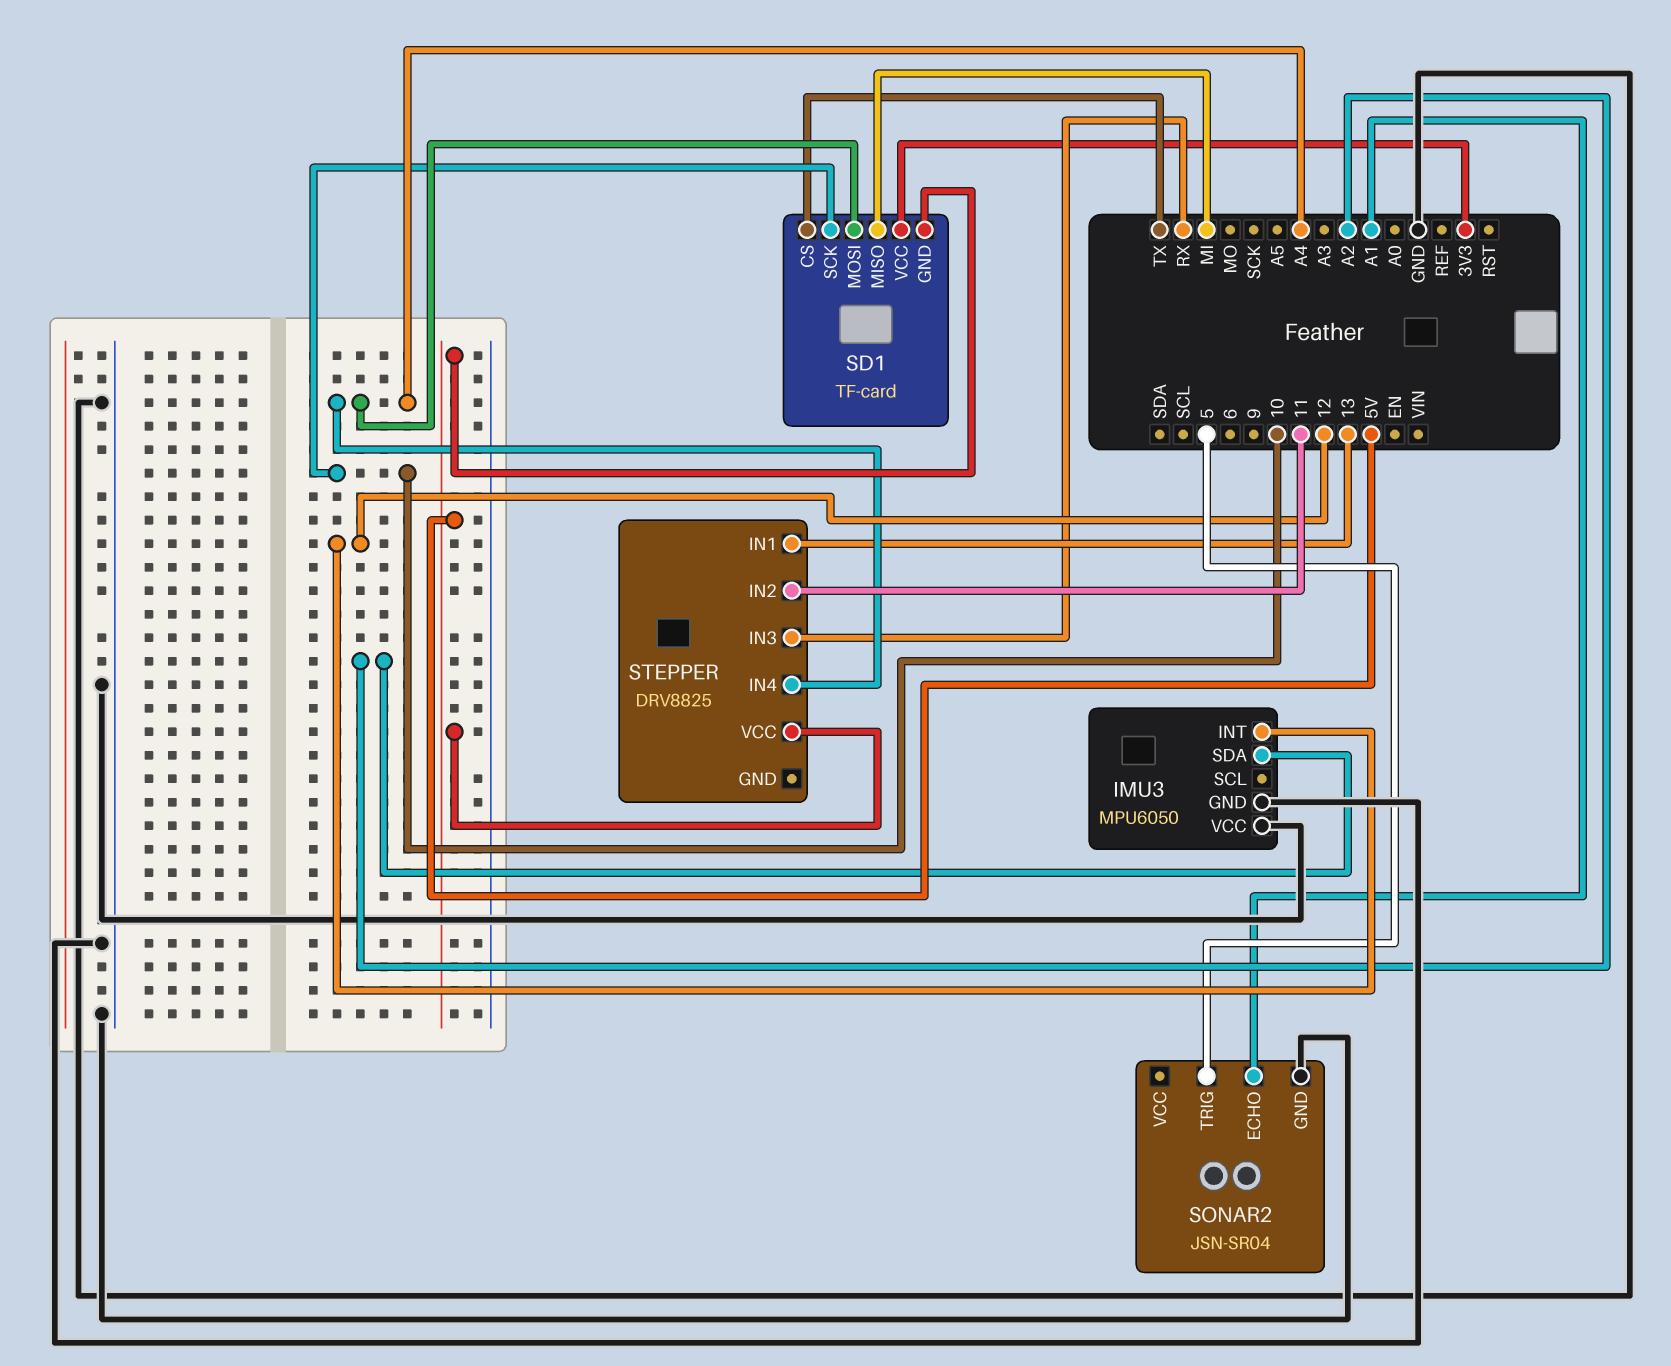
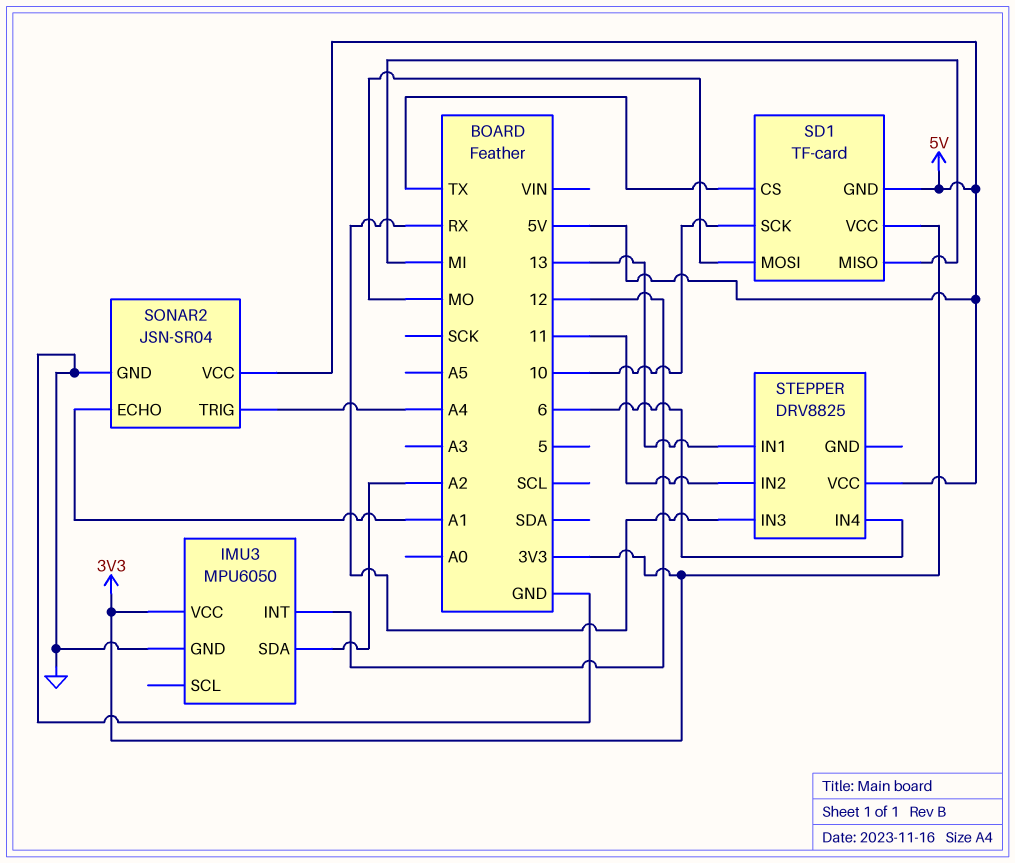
IMU3 pin VCC: GND -> 3V3
SD1 pin MOSI: A4 -> MO
SONAR2 pin TRIG: 5 -> A4
SONAR2 pin VCC: none -> 5V
STEPPER pin IN4: A4 -> 6

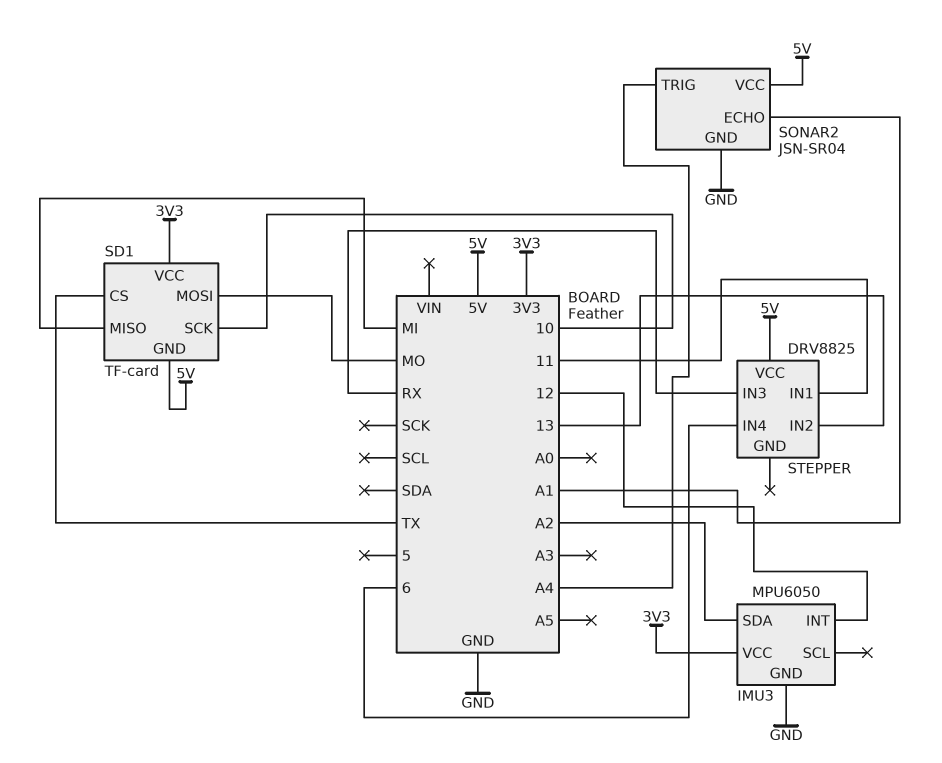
STEPPER pin IN1: 13 -> 11
STEPPER pin IN2: 11 -> 13

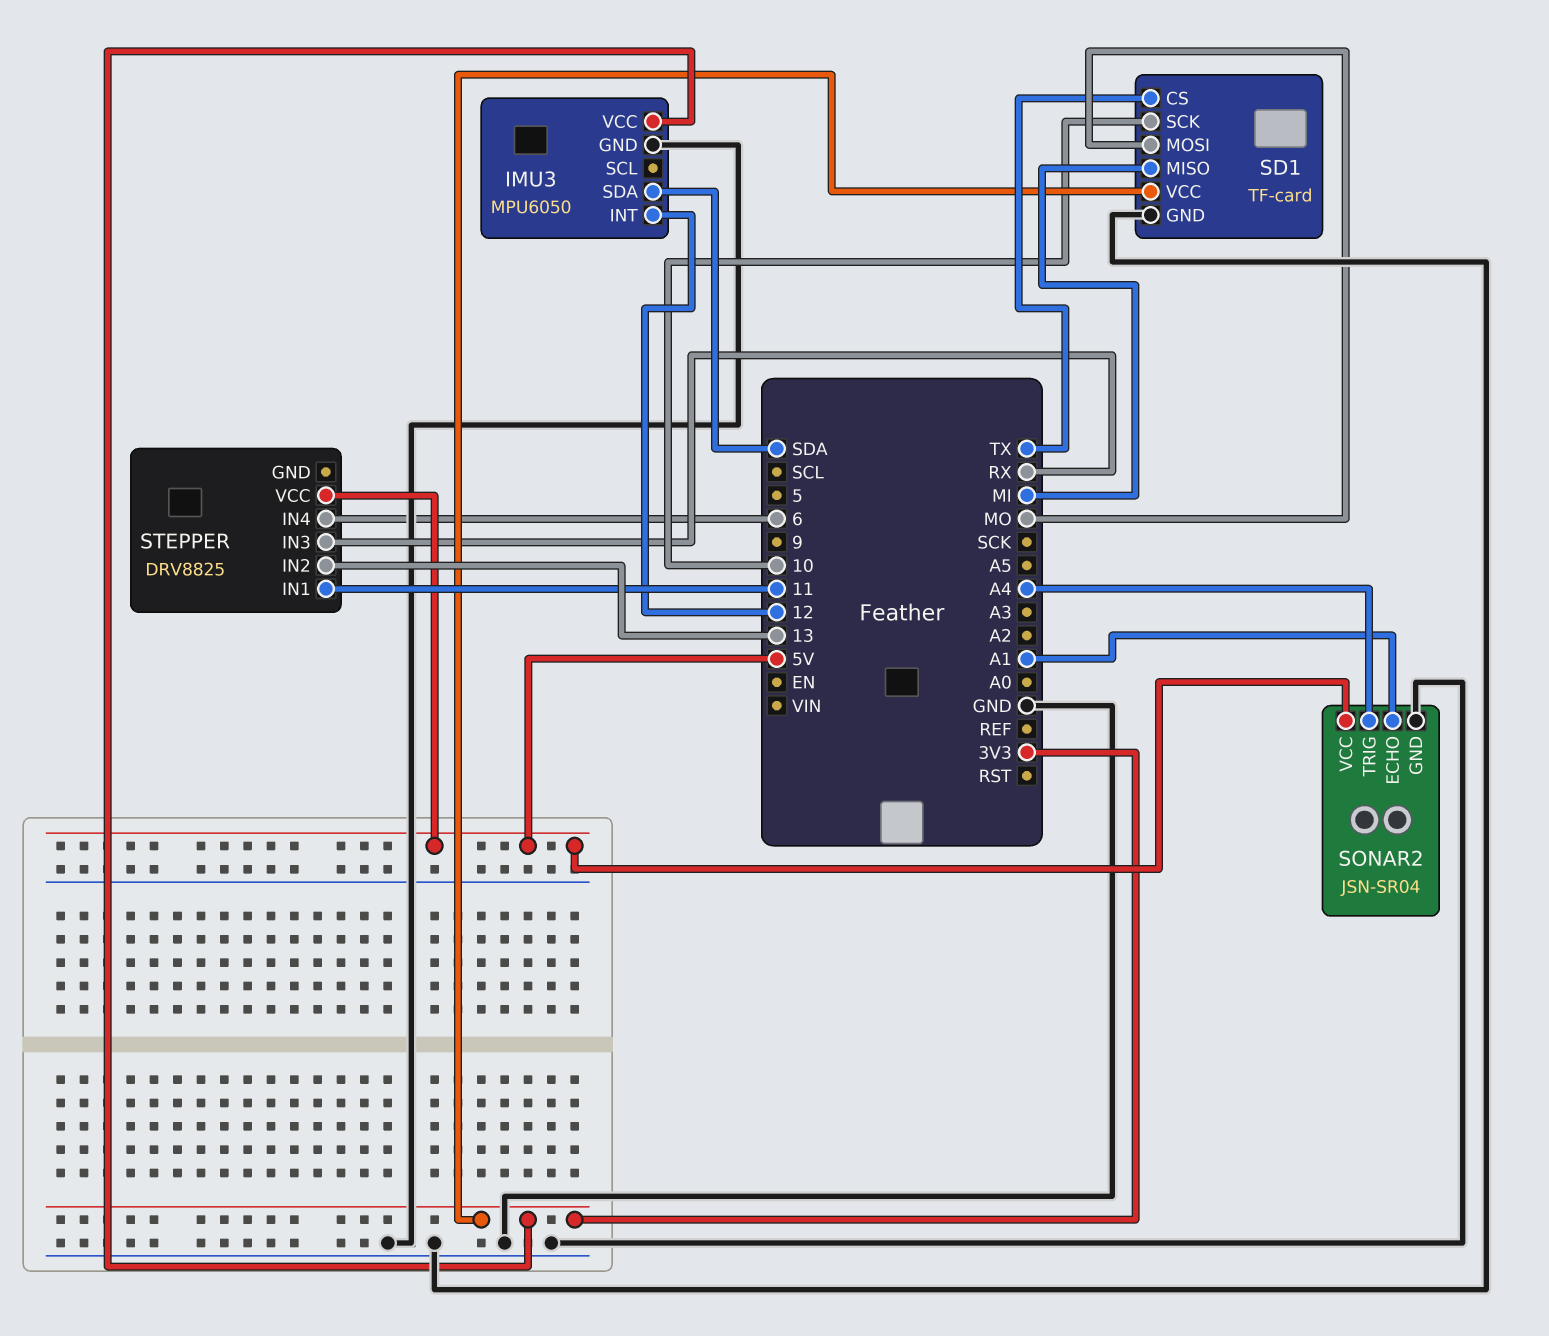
IMU3 pin SDA: A2 -> SDA
SD1 pin GND: 5V -> GND

